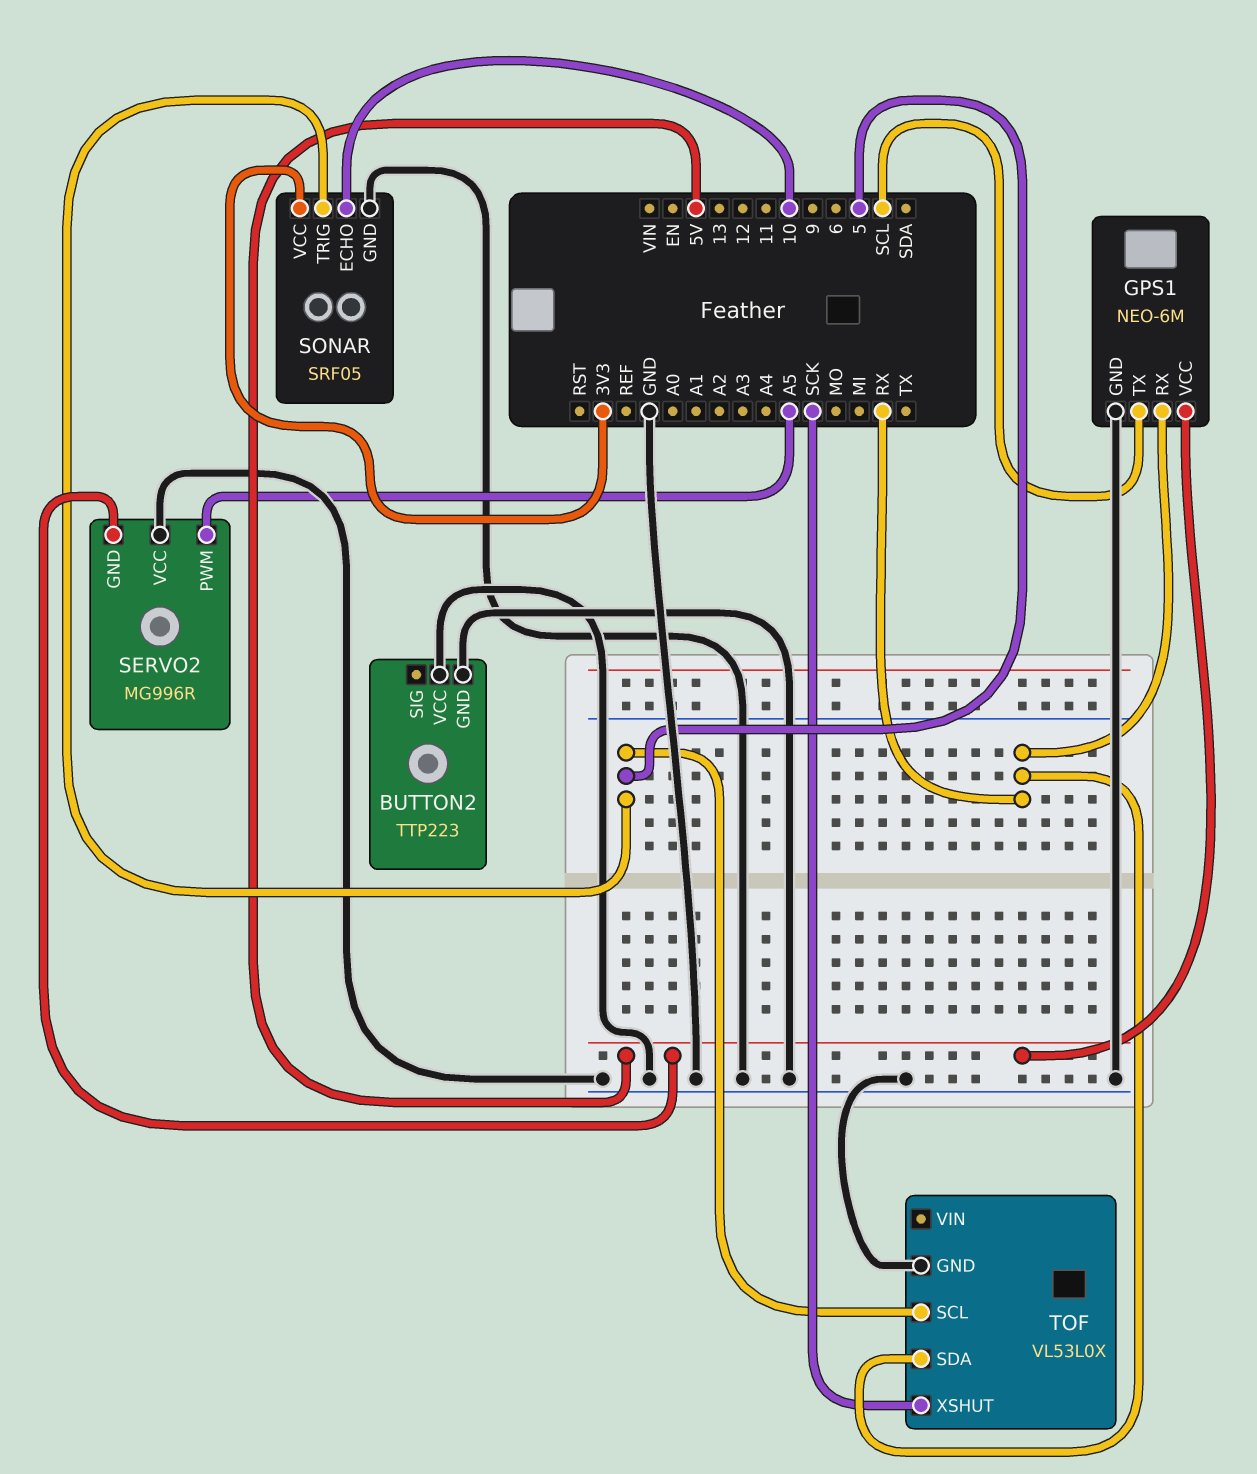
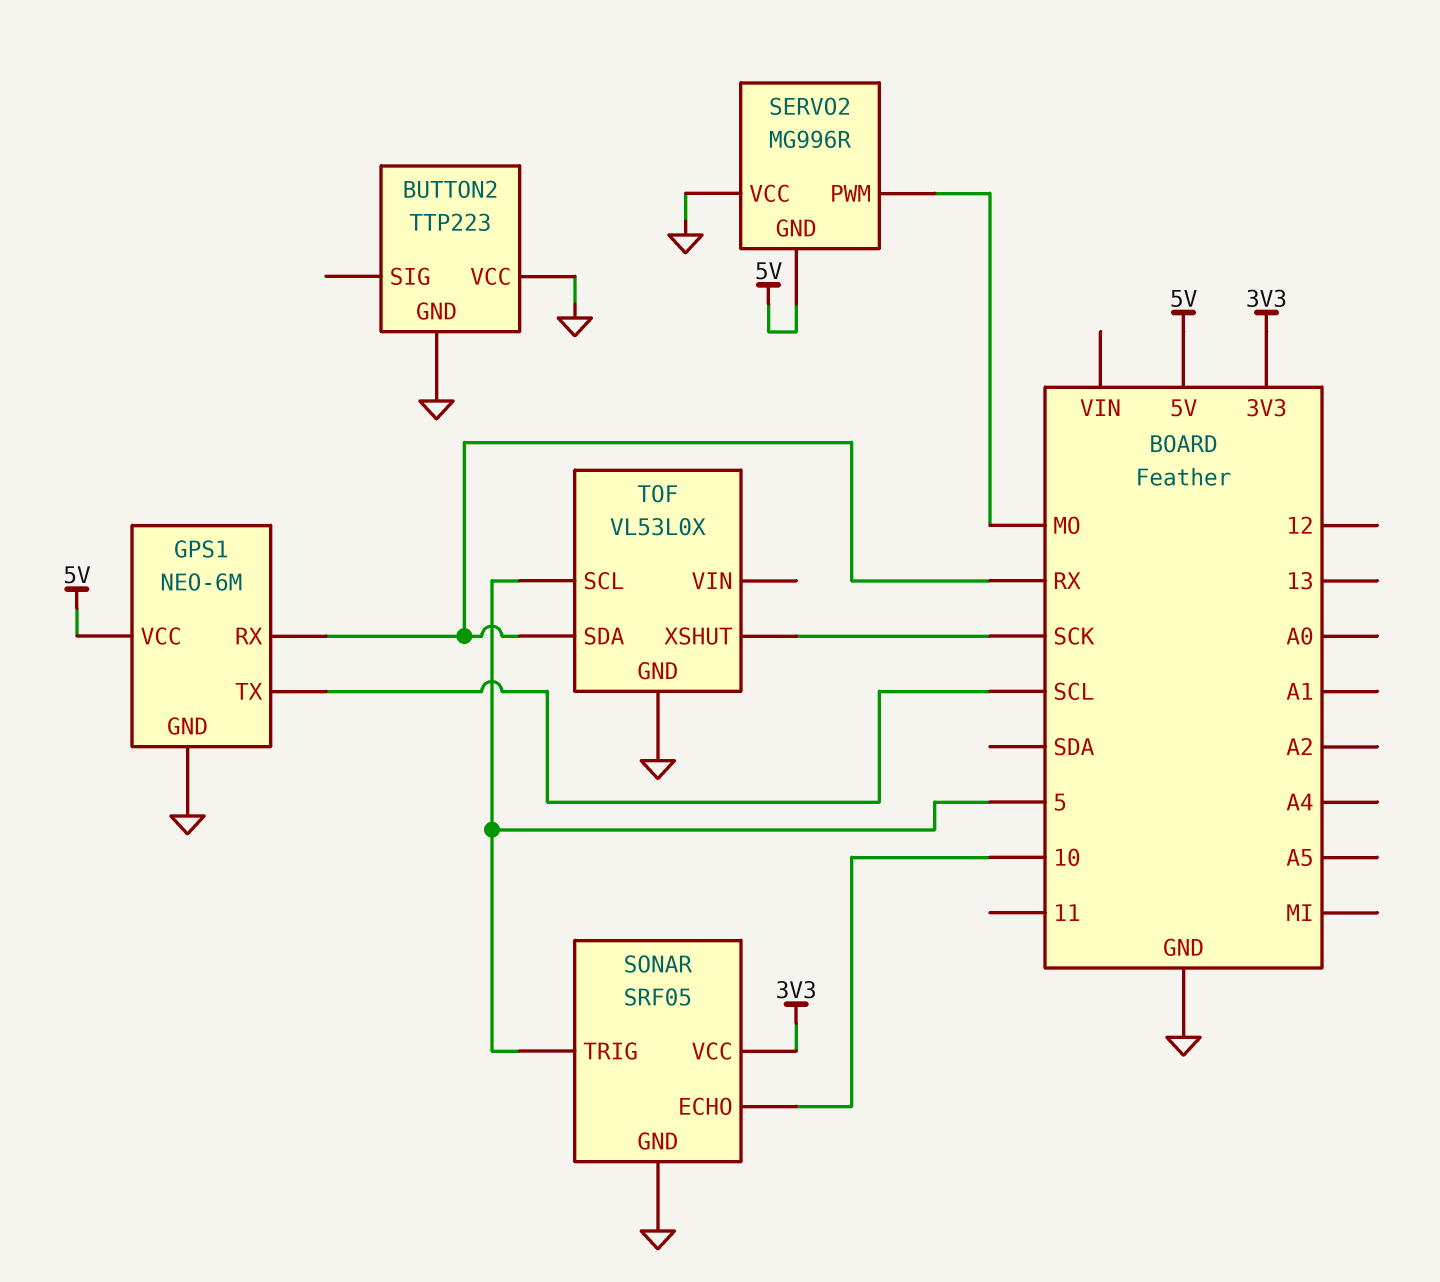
SERVO2 pin PWM: A5 -> MO

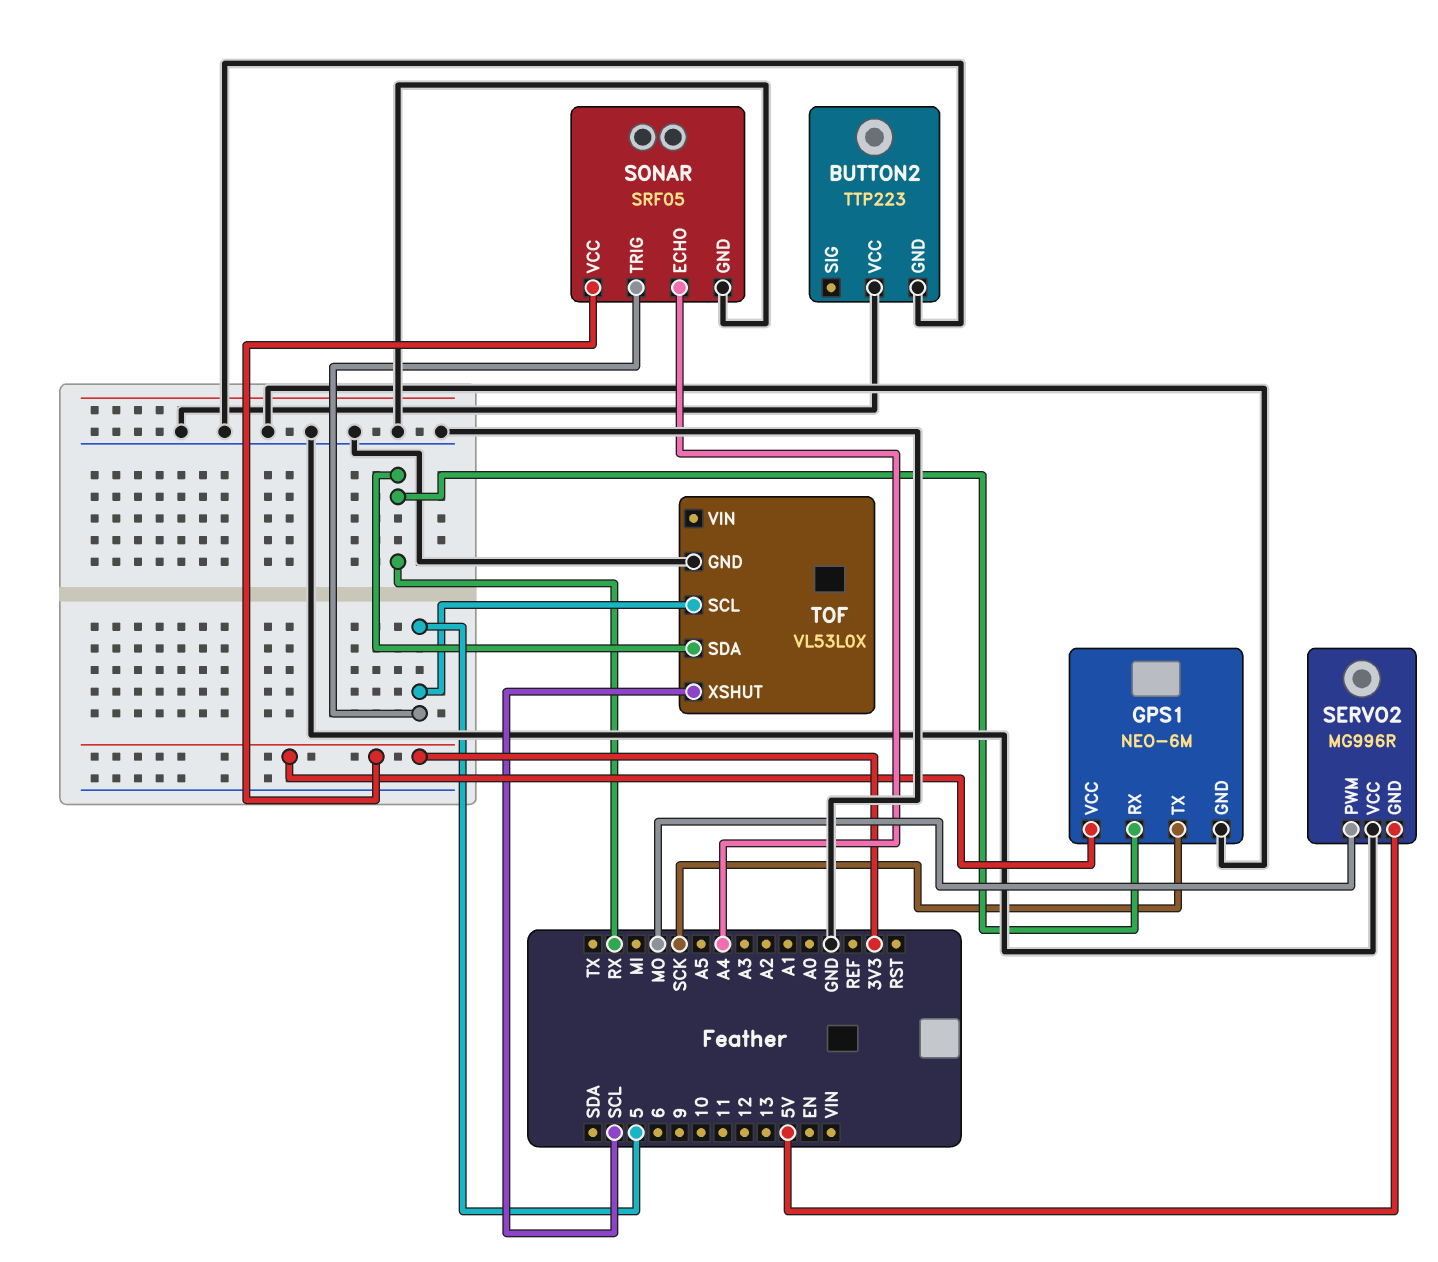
GPS1 pin TX: SCL -> SCK
GPS1 pin VCC: 5V -> 3V3
SONAR pin ECHO: 10 -> A4
TOF pin XSHUT: SCK -> SCL

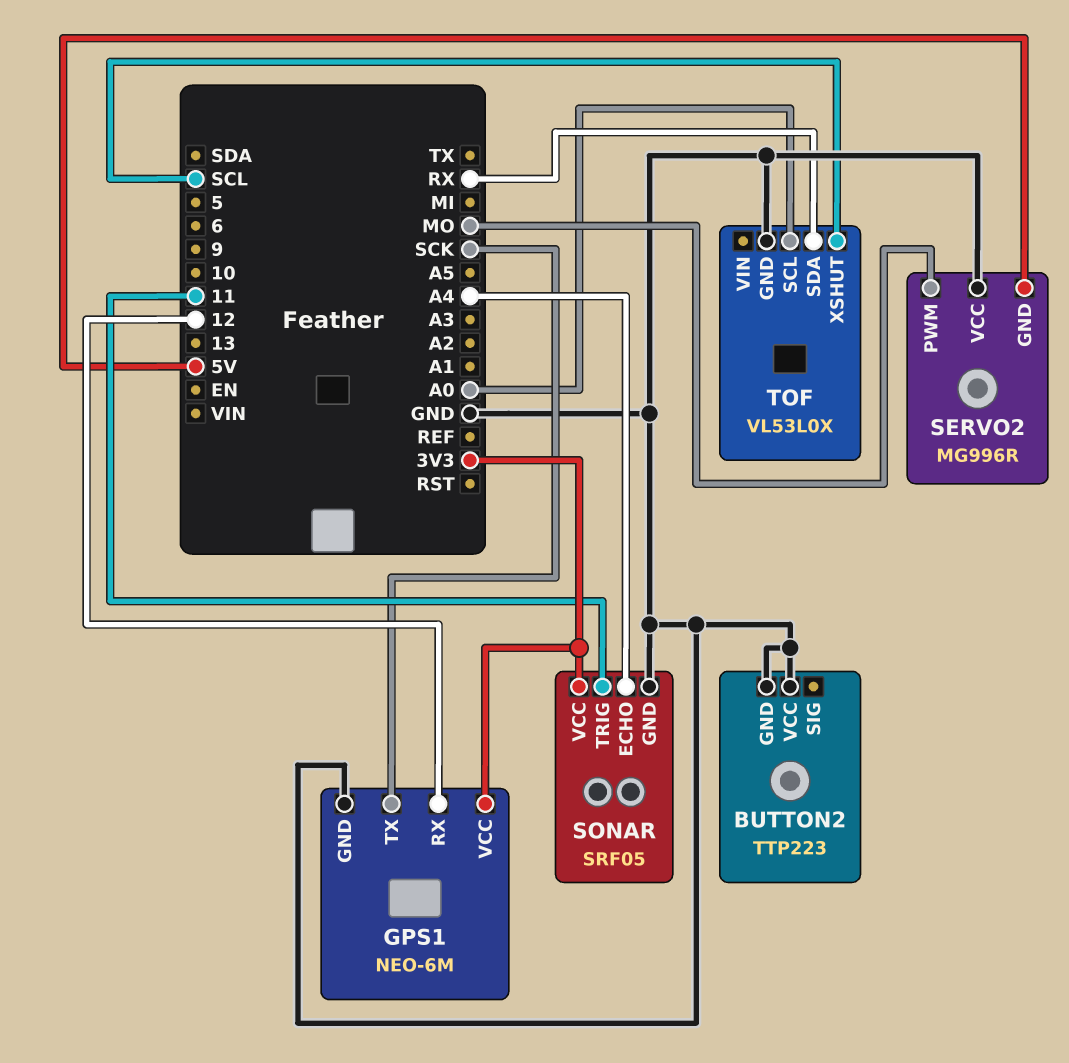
GPS1 pin RX: RX -> 12
SONAR pin TRIG: 5 -> 11
TOF pin SCL: 5 -> A0

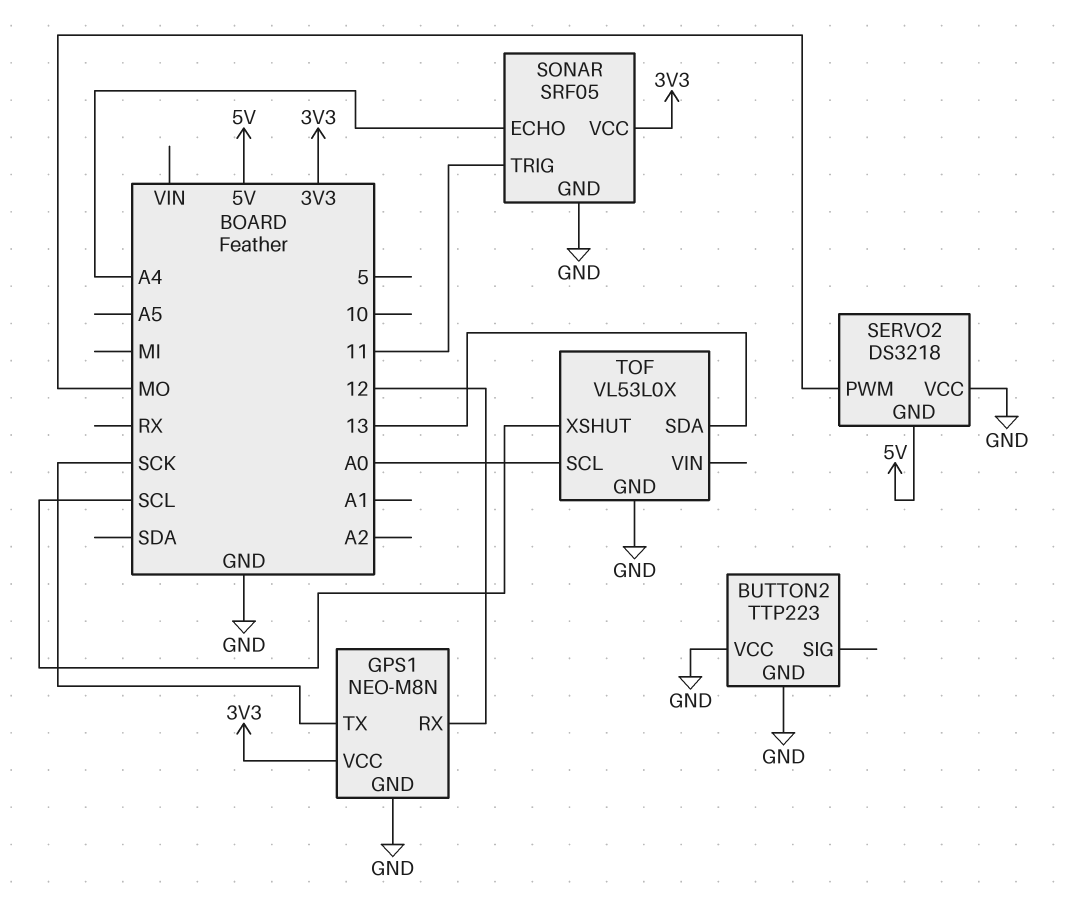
GPS1: NEO-6M -> NEO-M8N
SERVO2: MG996R -> DS3218
TOF pin SDA: RX -> 13

